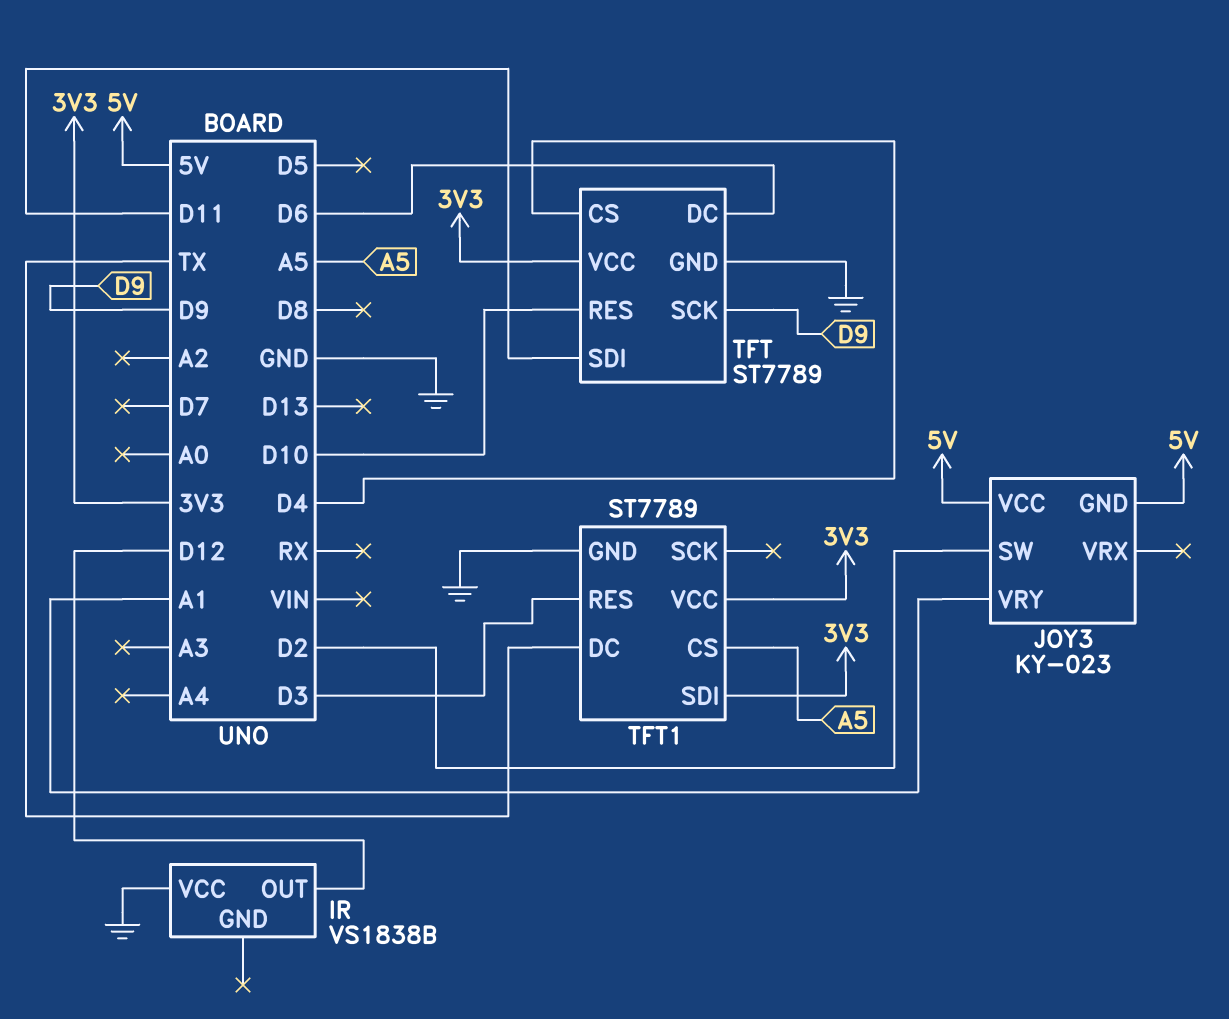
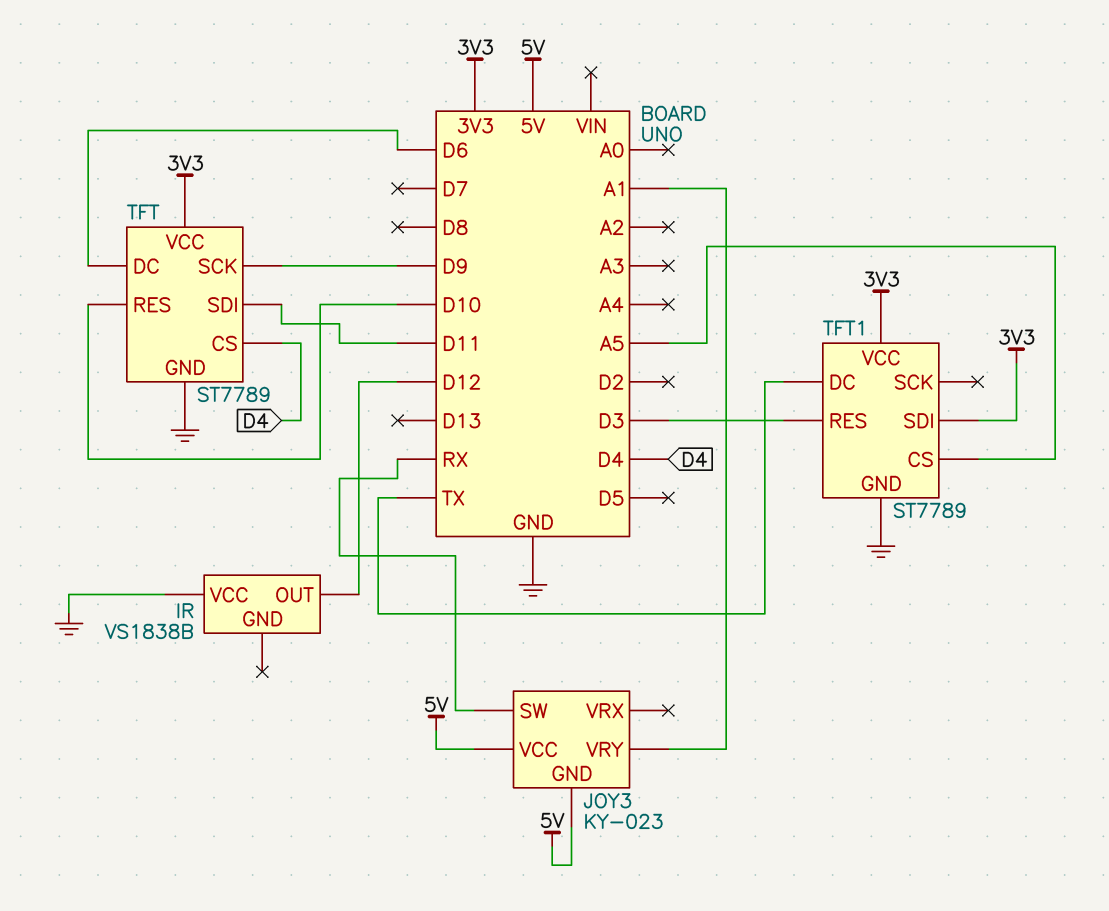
JOY3 pin SW: D2 -> RX

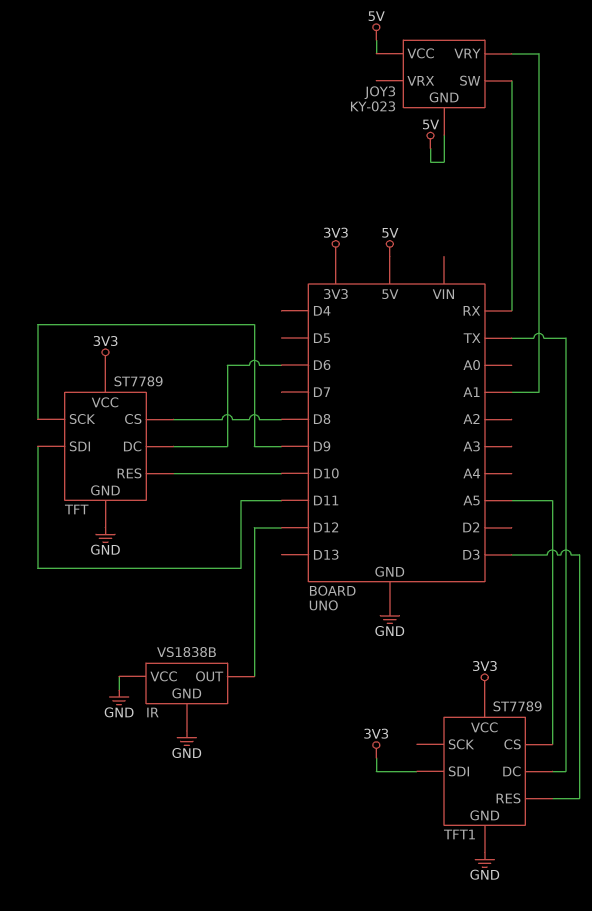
IR pin GND: none -> GND
TFT pin CS: D4 -> D8

